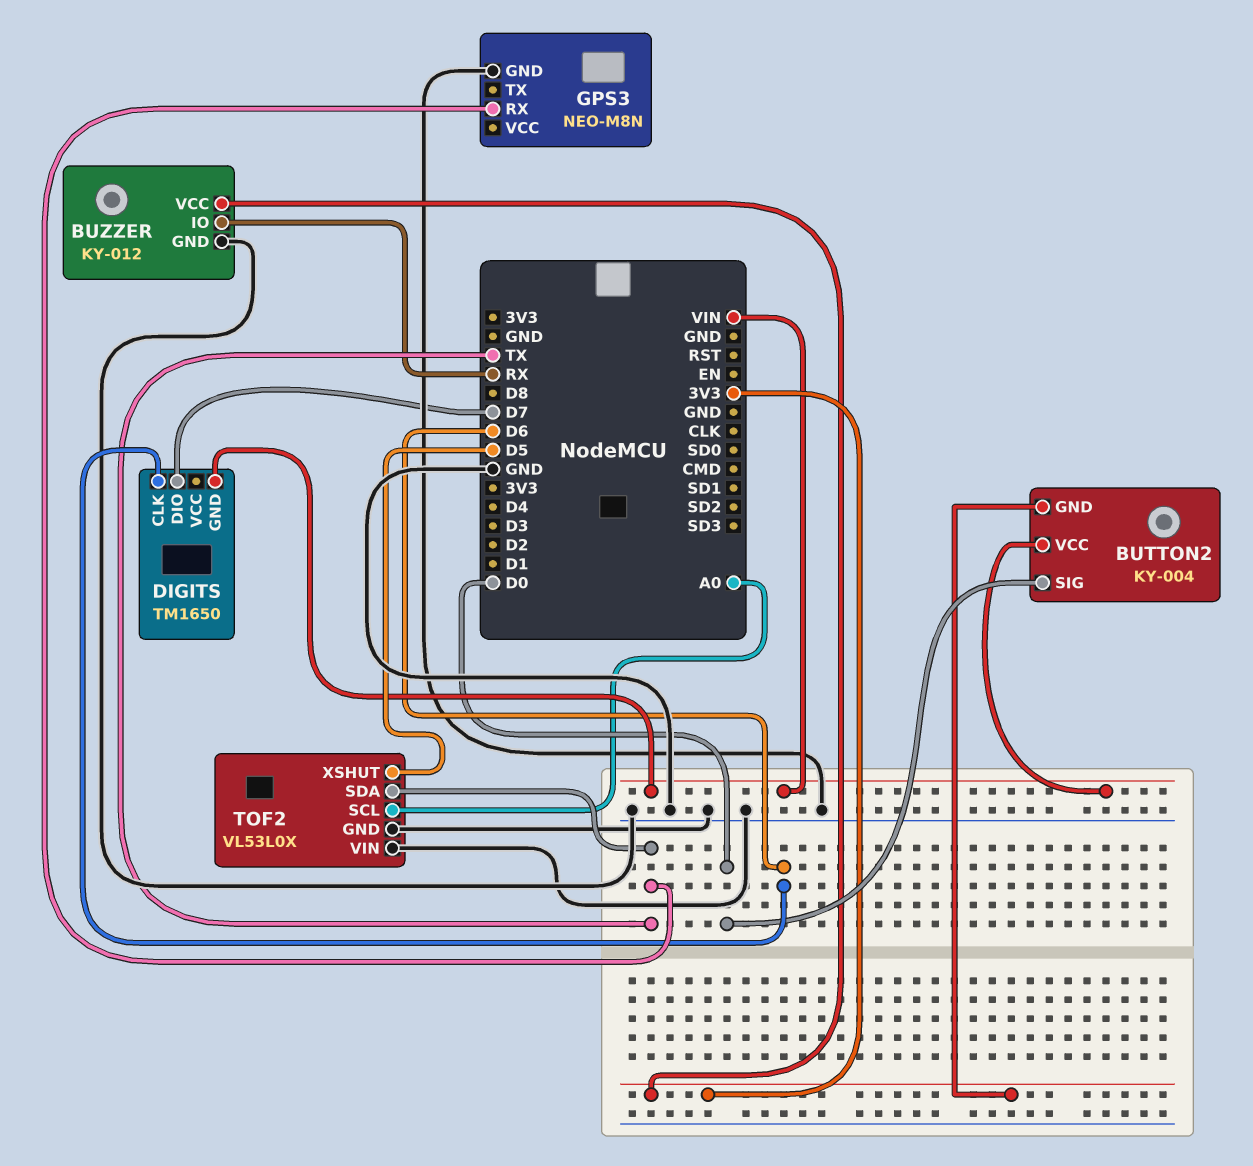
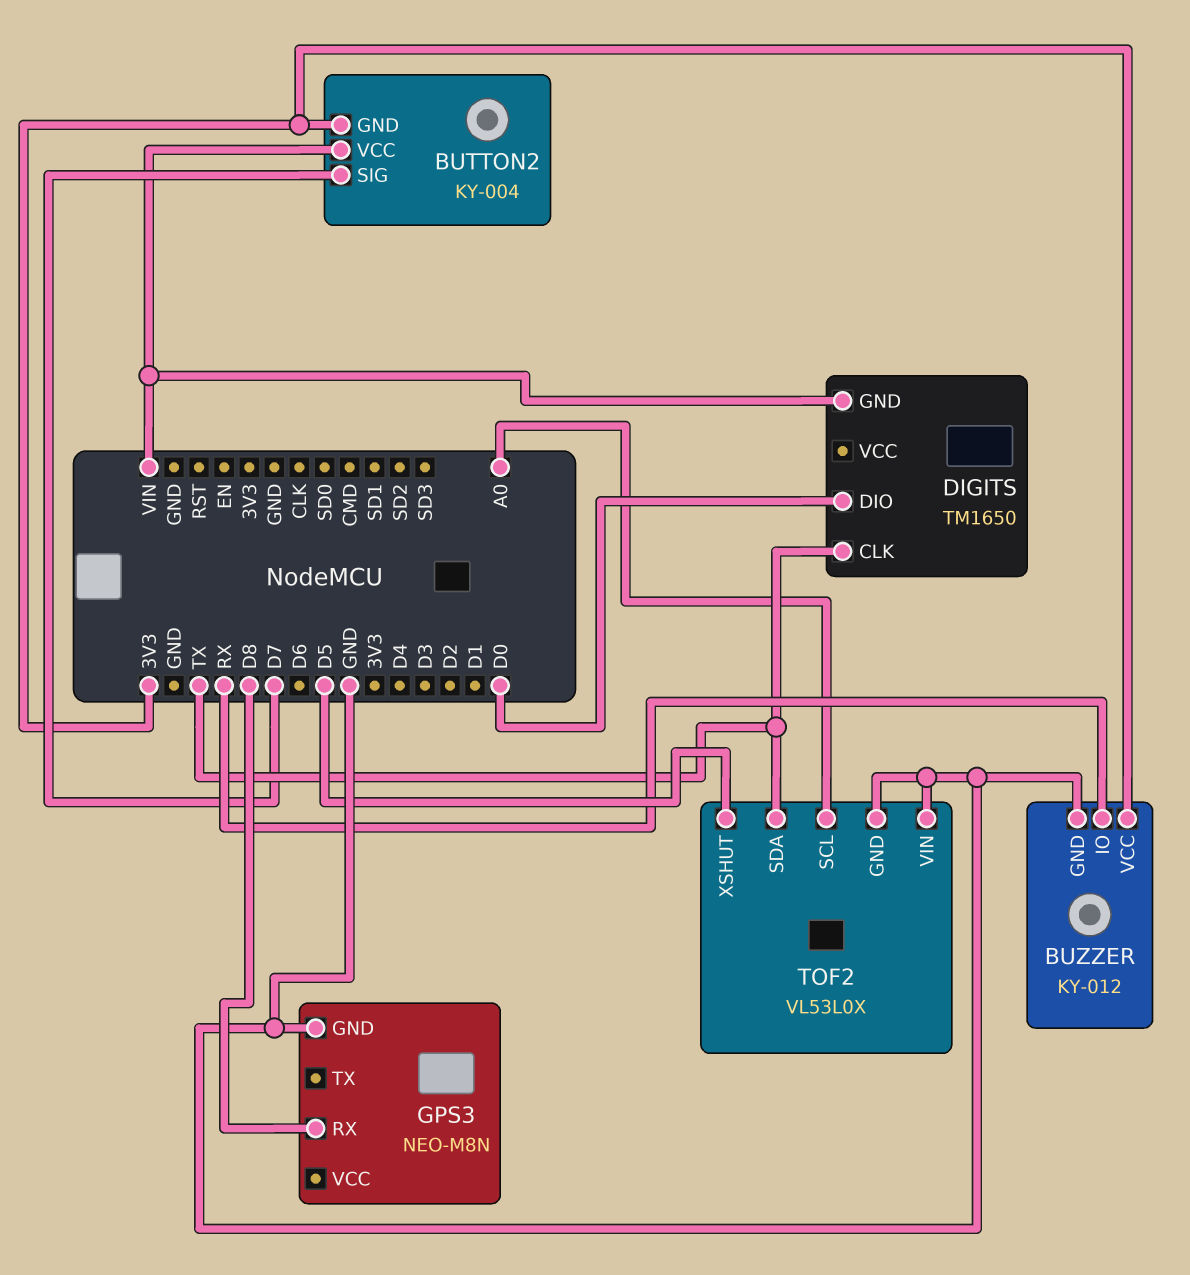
BUTTON2 pin SIG: D0 -> D7
DIGITS pin CLK: D6 -> TX
DIGITS pin DIO: D7 -> D0
GPS3 pin RX: TX -> D8

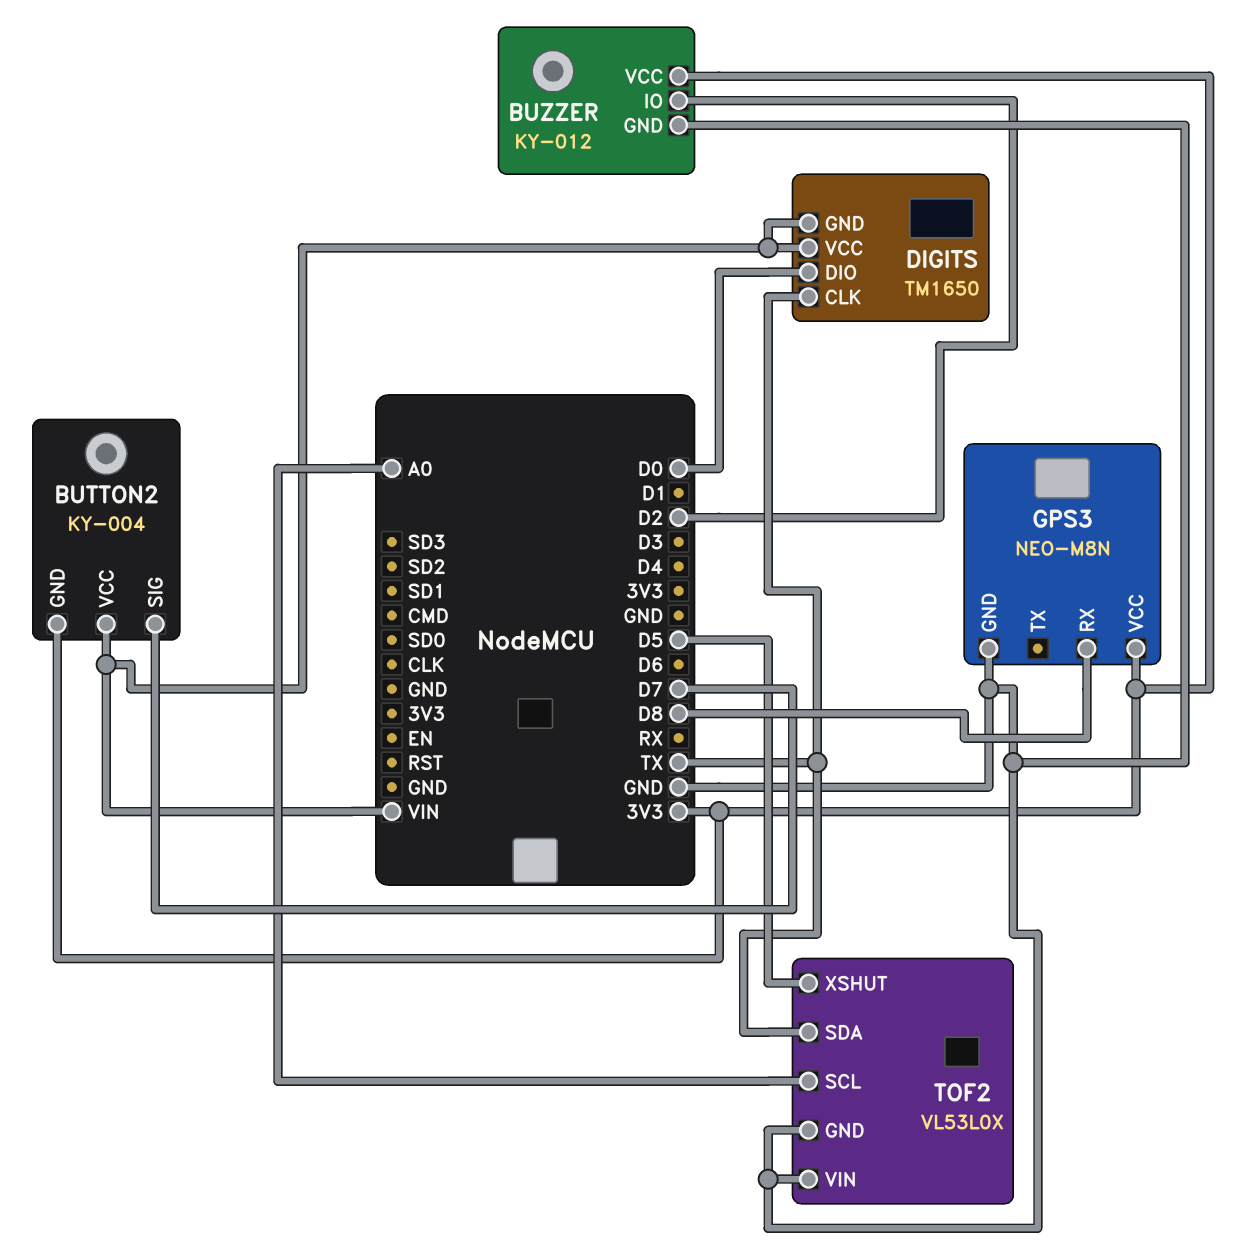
BUZZER pin IO: RX -> D2
DIGITS pin VCC: none -> VIN
GPS3 pin VCC: none -> 3V3

